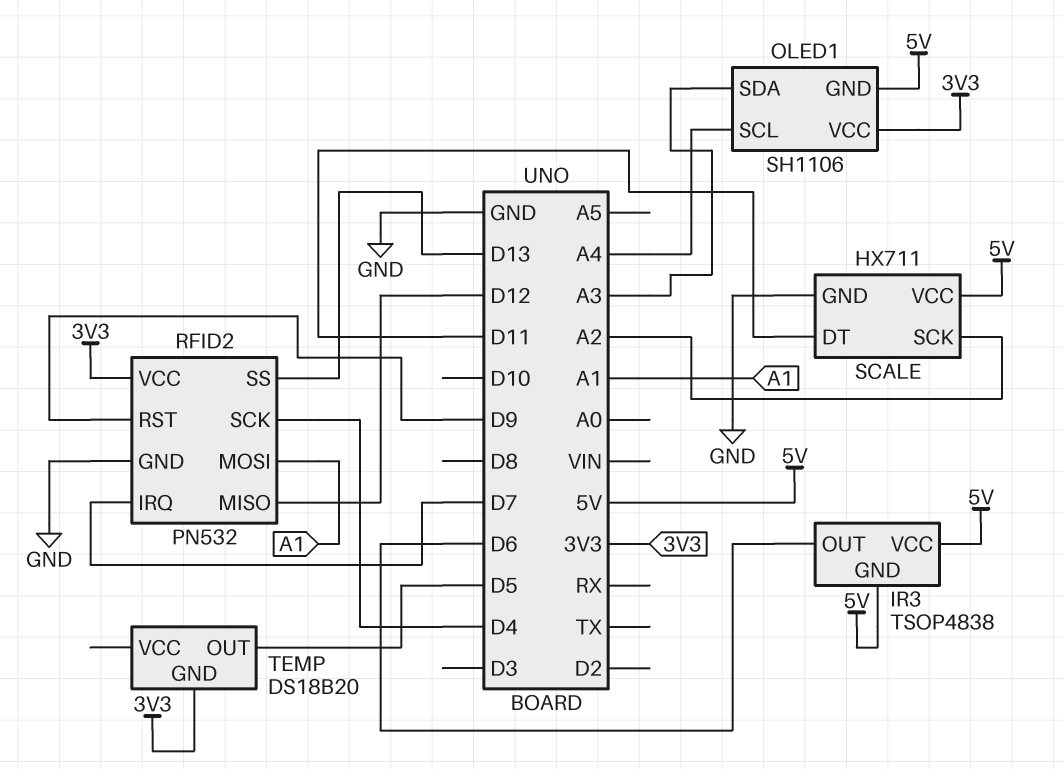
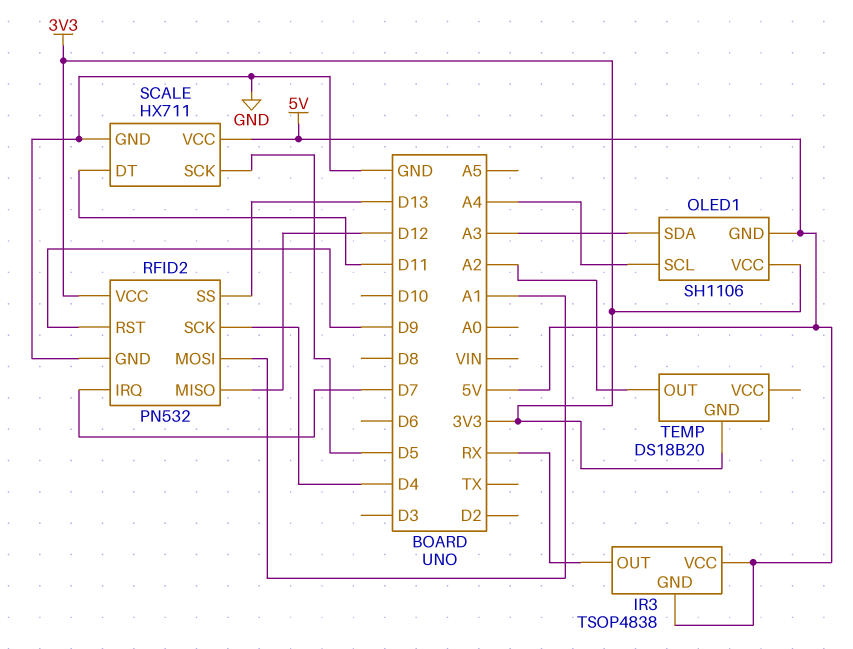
IR3 pin OUT: D6 -> RX
SCALE pin SCK: A2 -> D5
TEMP pin OUT: D5 -> A2

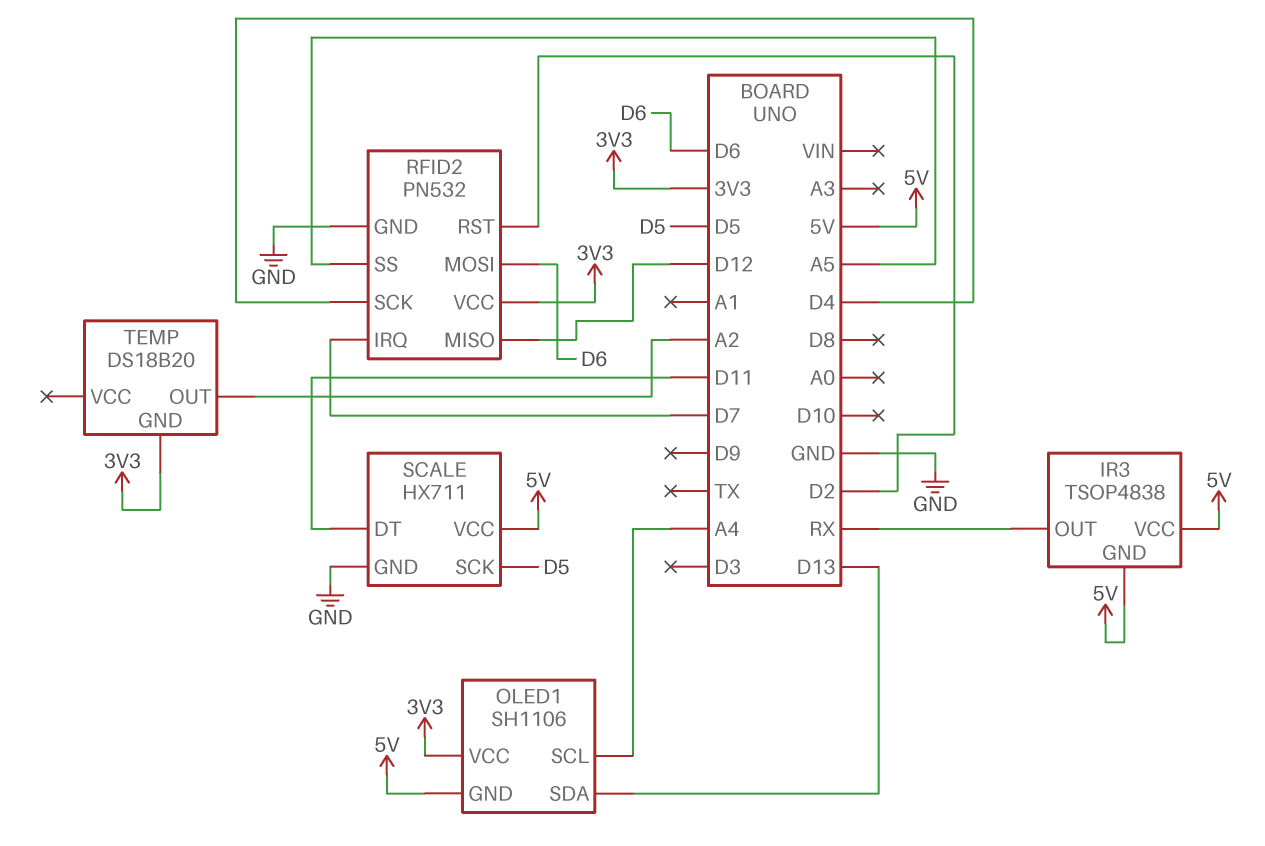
OLED1 pin SDA: A3 -> D13
RFID2 pin MOSI: A1 -> D6
RFID2 pin RST: D9 -> D2
RFID2 pin SS: D13 -> A5

